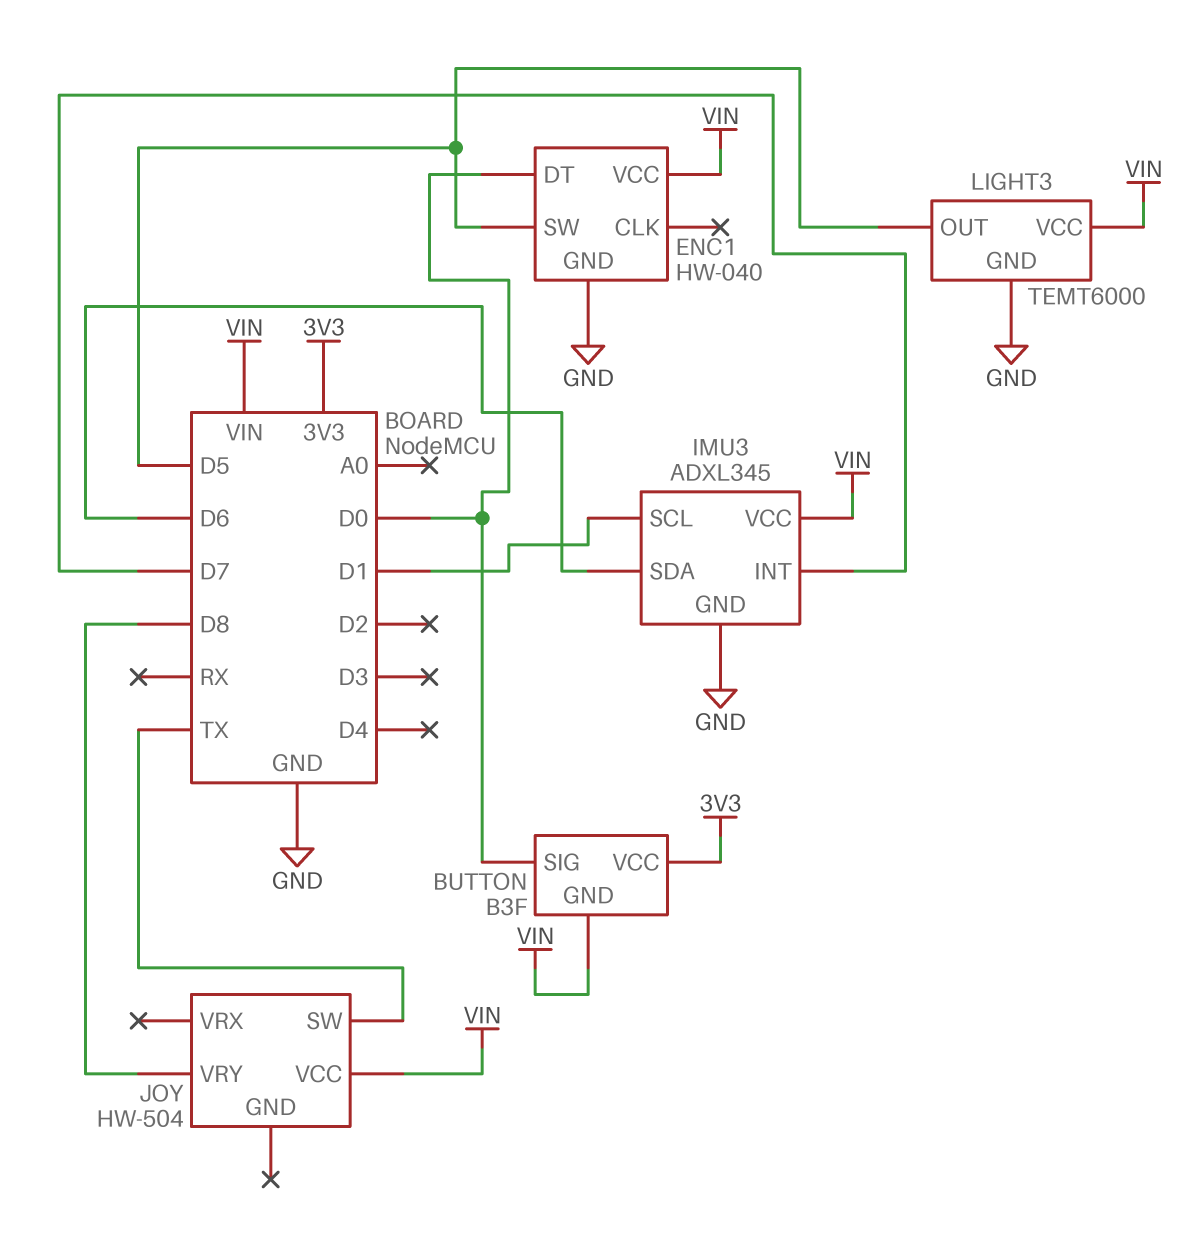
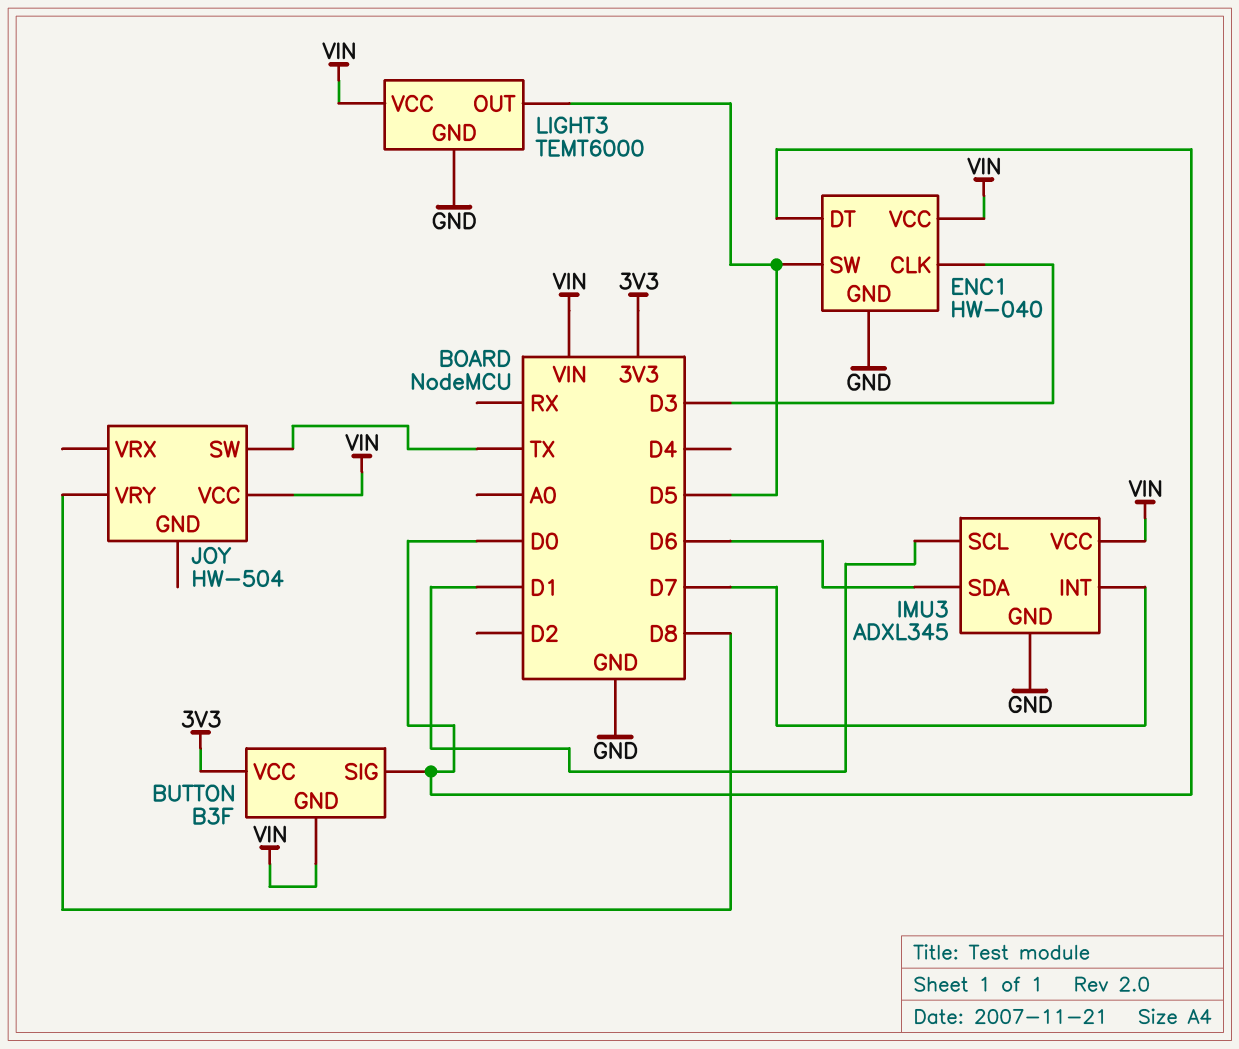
ENC1 pin CLK: none -> D3

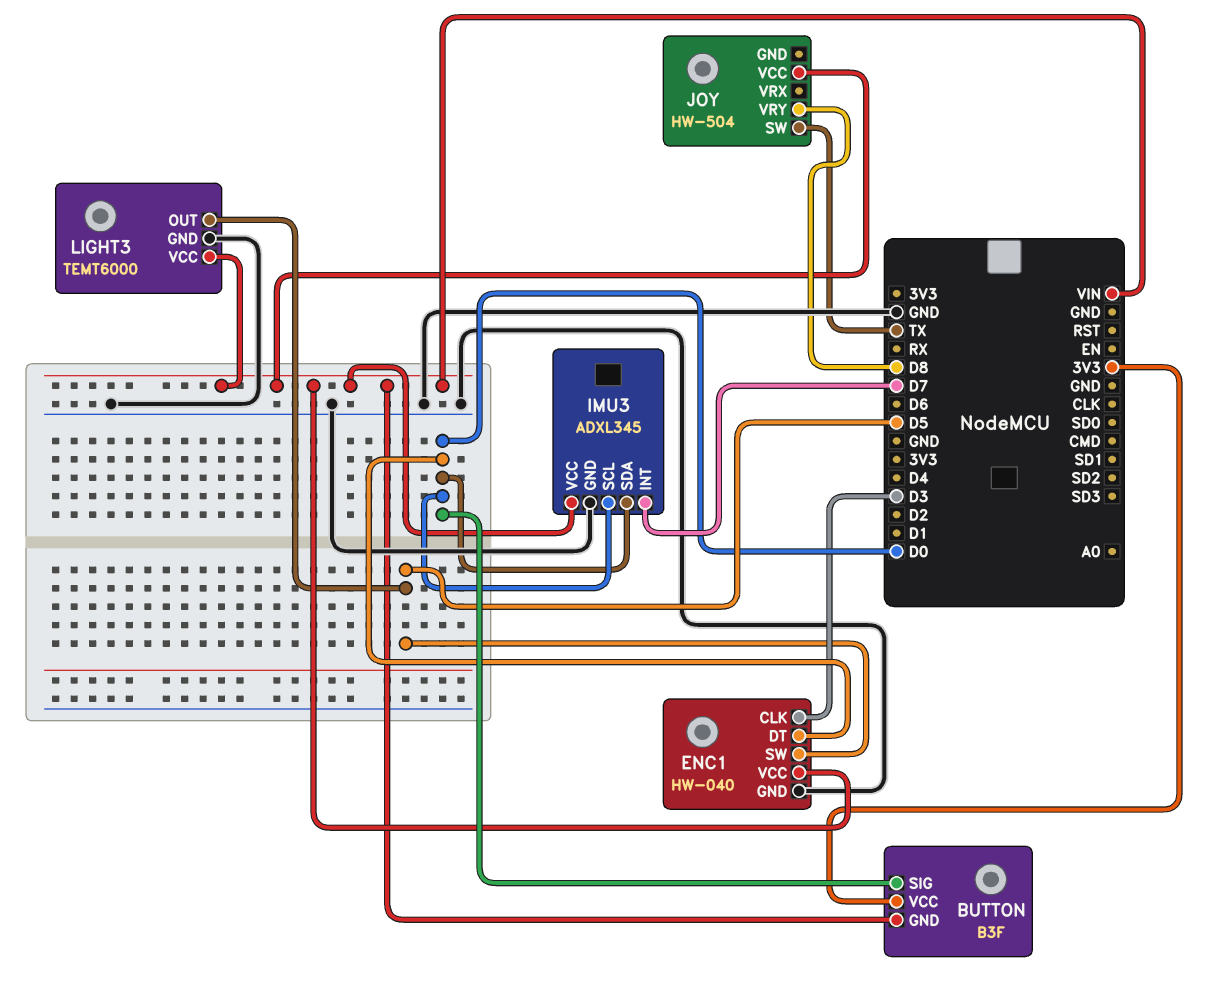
IMU3 pin SCL: D1 -> D0
IMU3 pin SDA: D6 -> D0

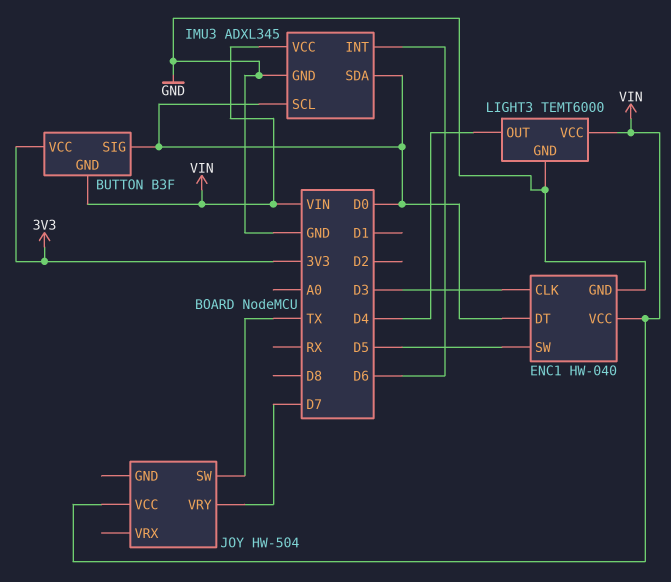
IMU3 pin INT: D7 -> D6
JOY pin VRY: D8 -> D7
LIGHT3 pin OUT: D5 -> D4

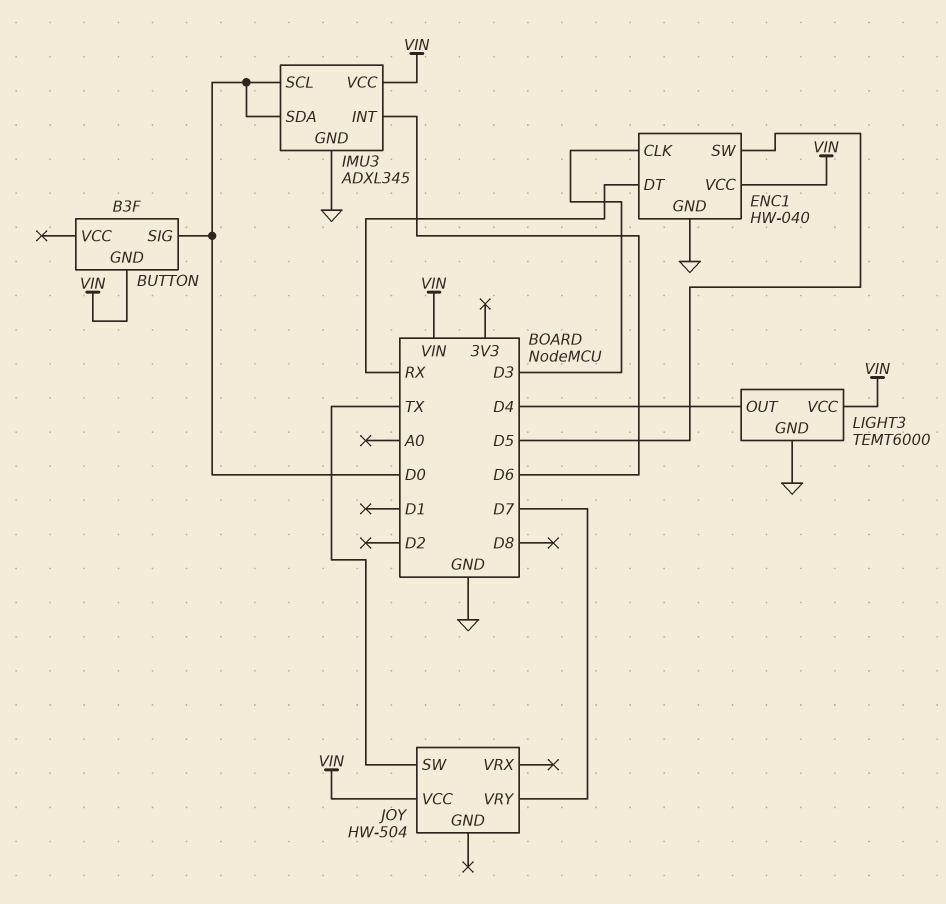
BUTTON pin VCC: 3V3 -> none
ENC1 pin DT: D0 -> RX

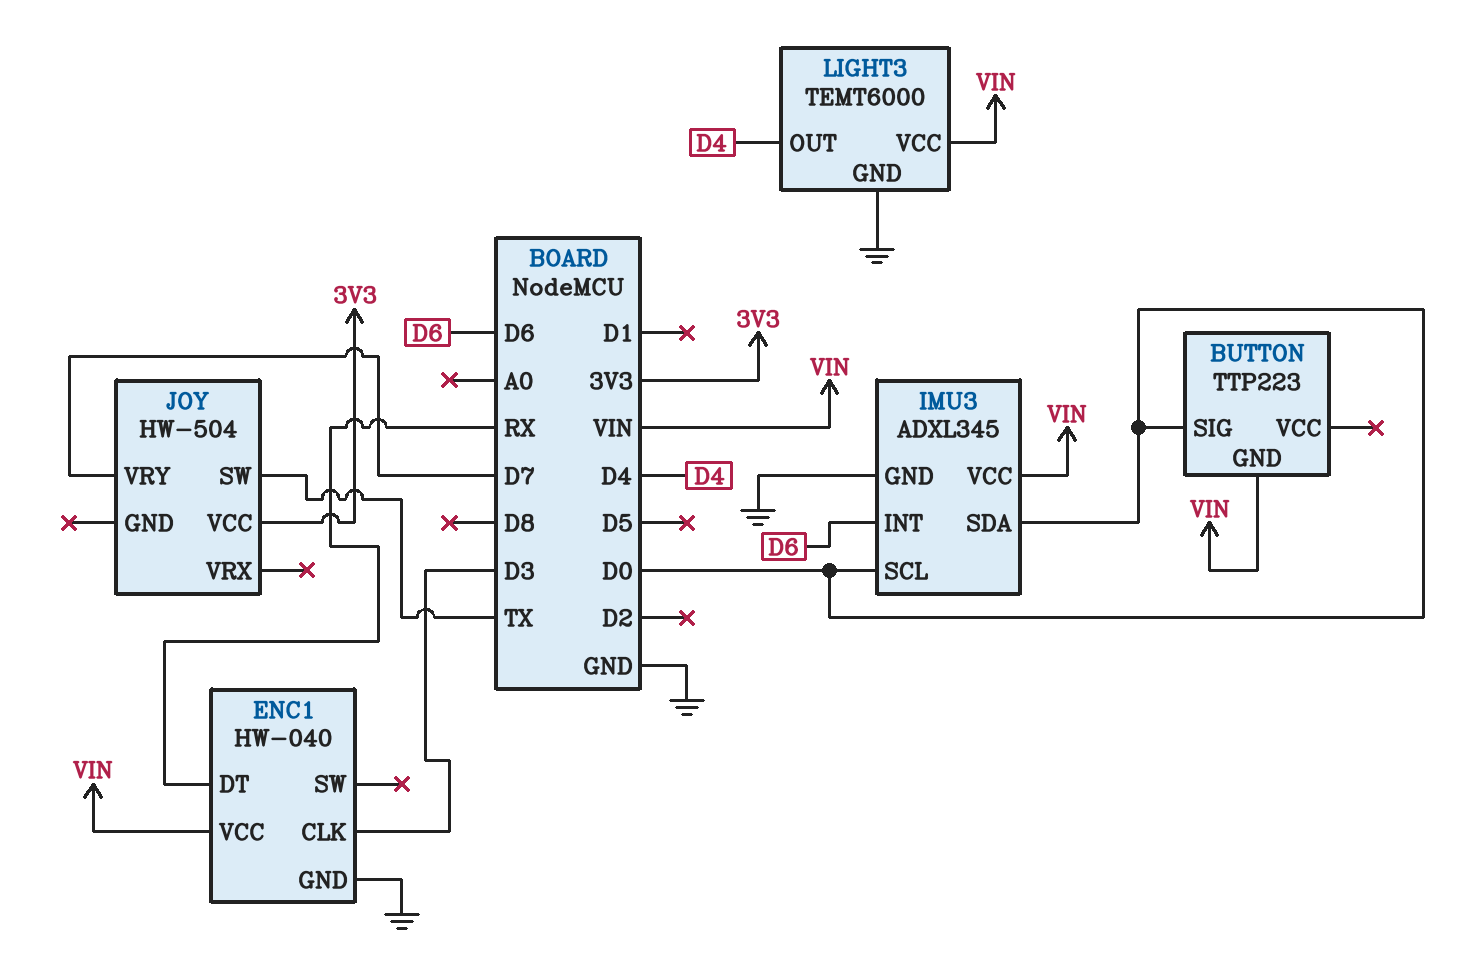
BUTTON: B3F -> TTP223
ENC1 pin SW: D5 -> none
JOY pin VCC: VIN -> 3V3

